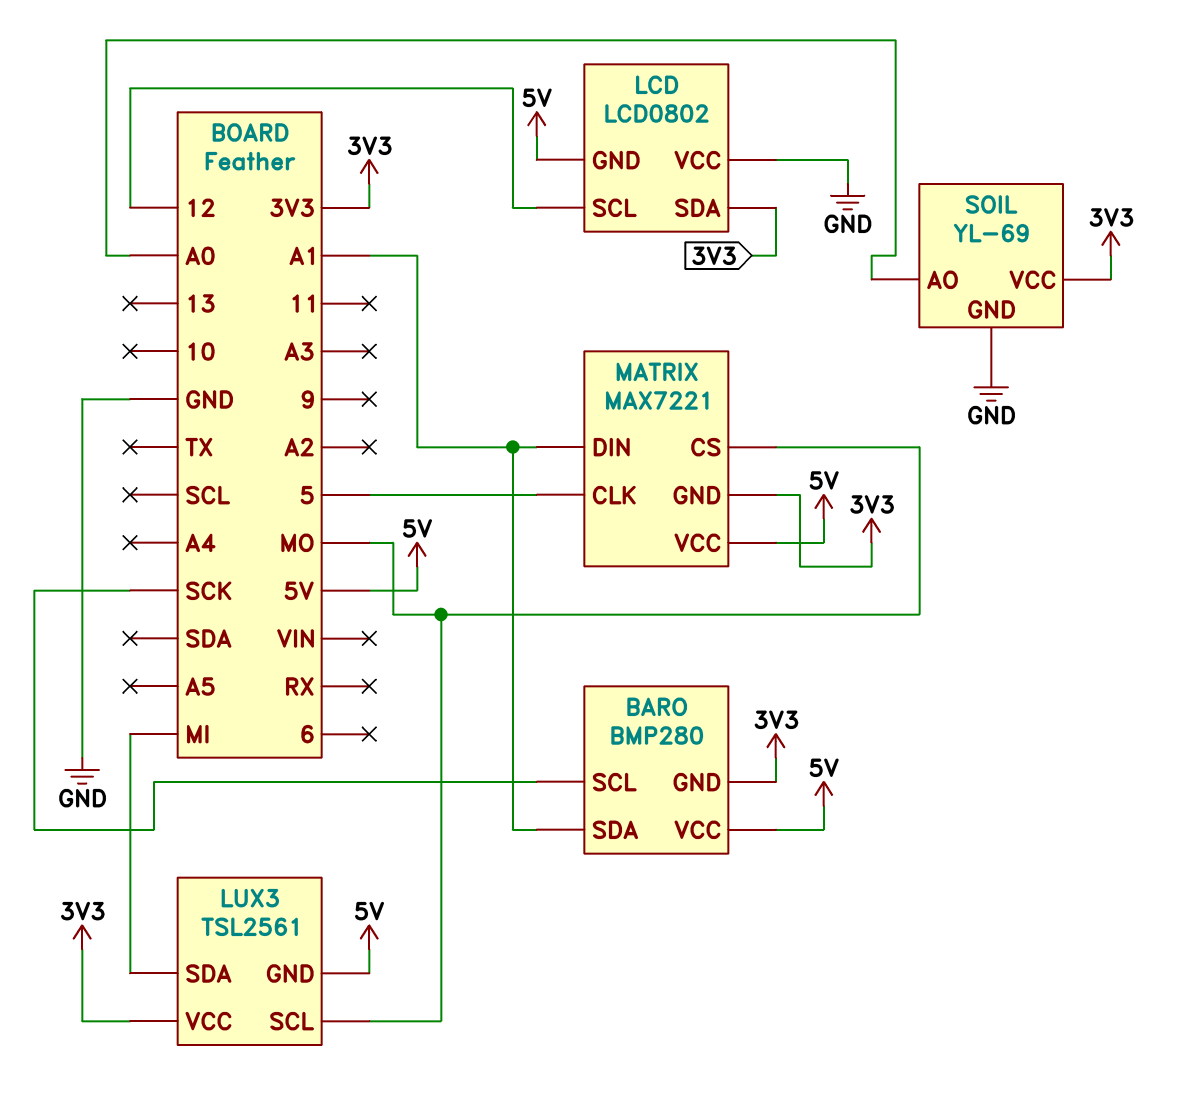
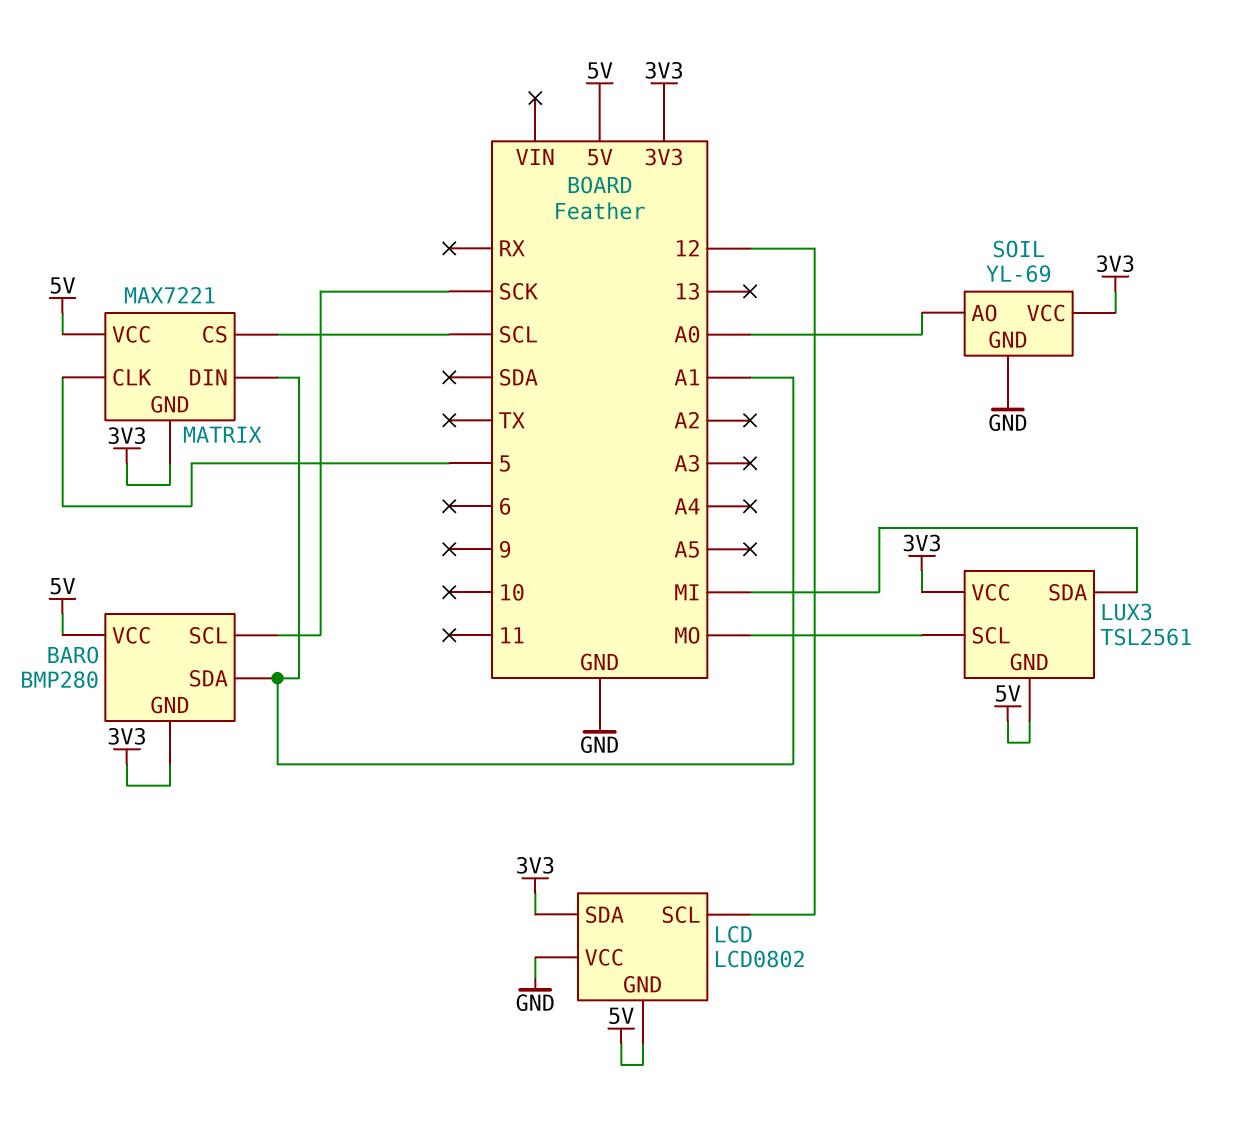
MATRIX pin CS: MO -> SCL

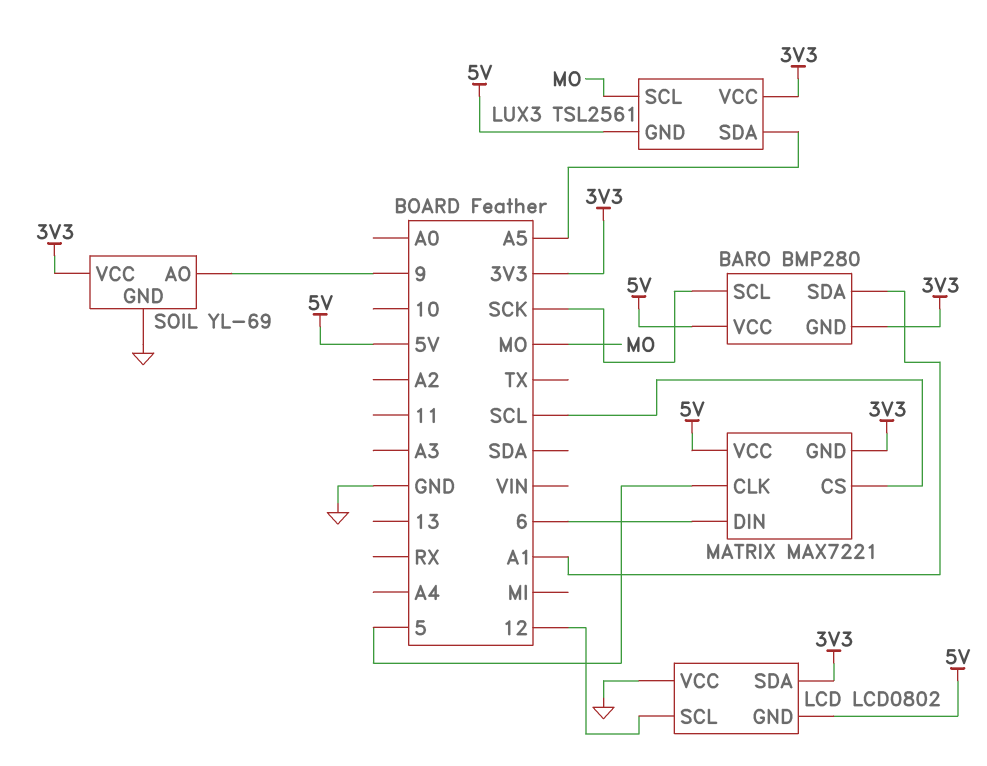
LUX3 pin SDA: MI -> A5
MATRIX pin DIN: A1 -> 6
SOIL pin AO: A0 -> 9

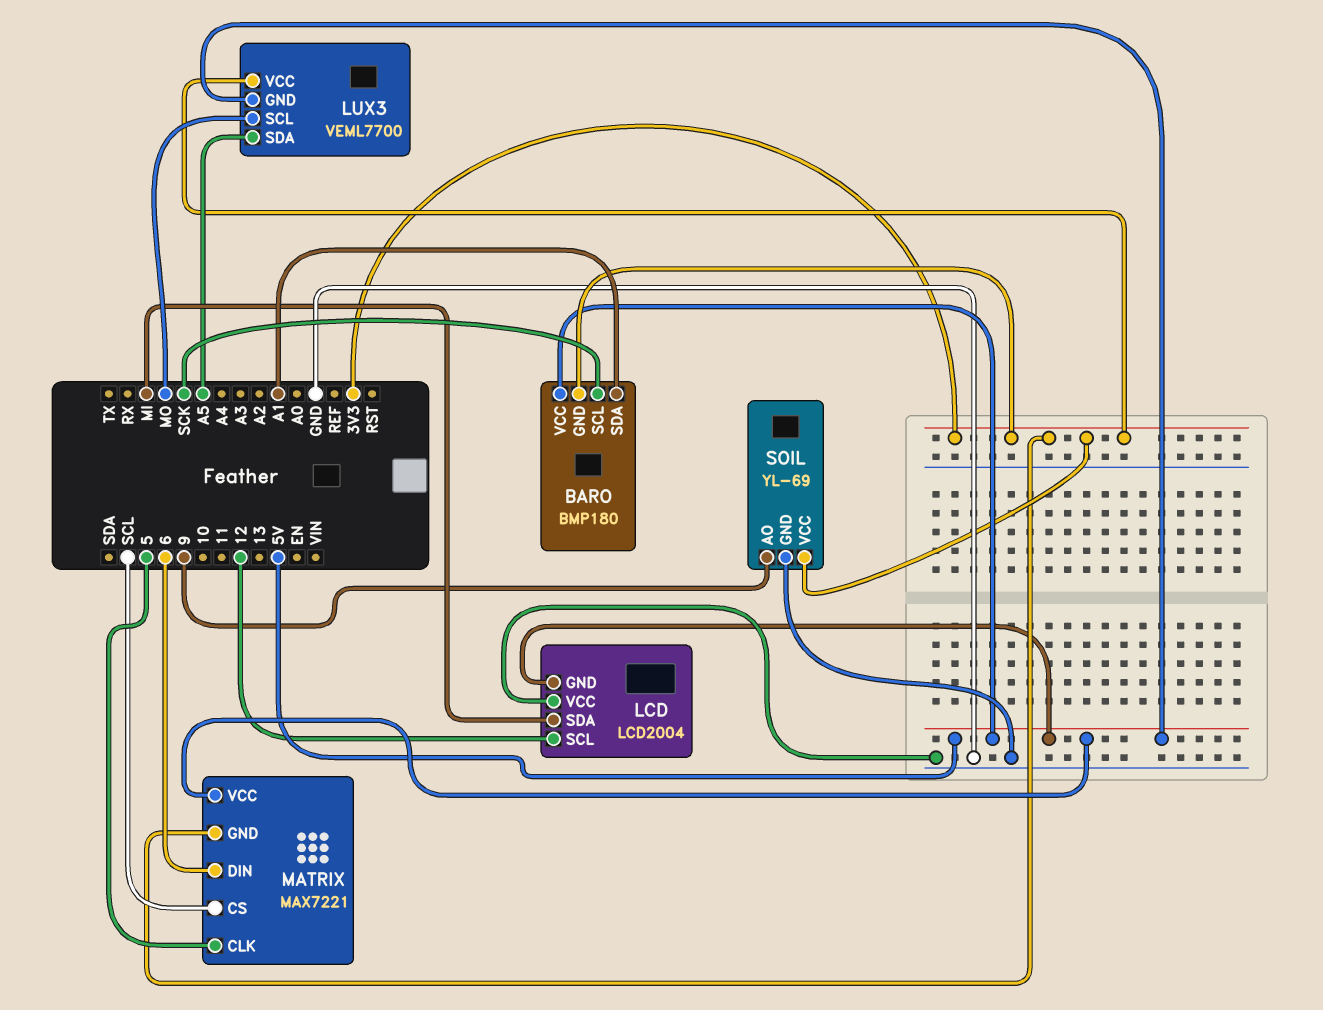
BARO: BMP280 -> BMP180
LCD: LCD0802 -> LCD2004
LCD pin SDA: 3V3 -> MI
LUX3: TSL2561 -> VEML7700

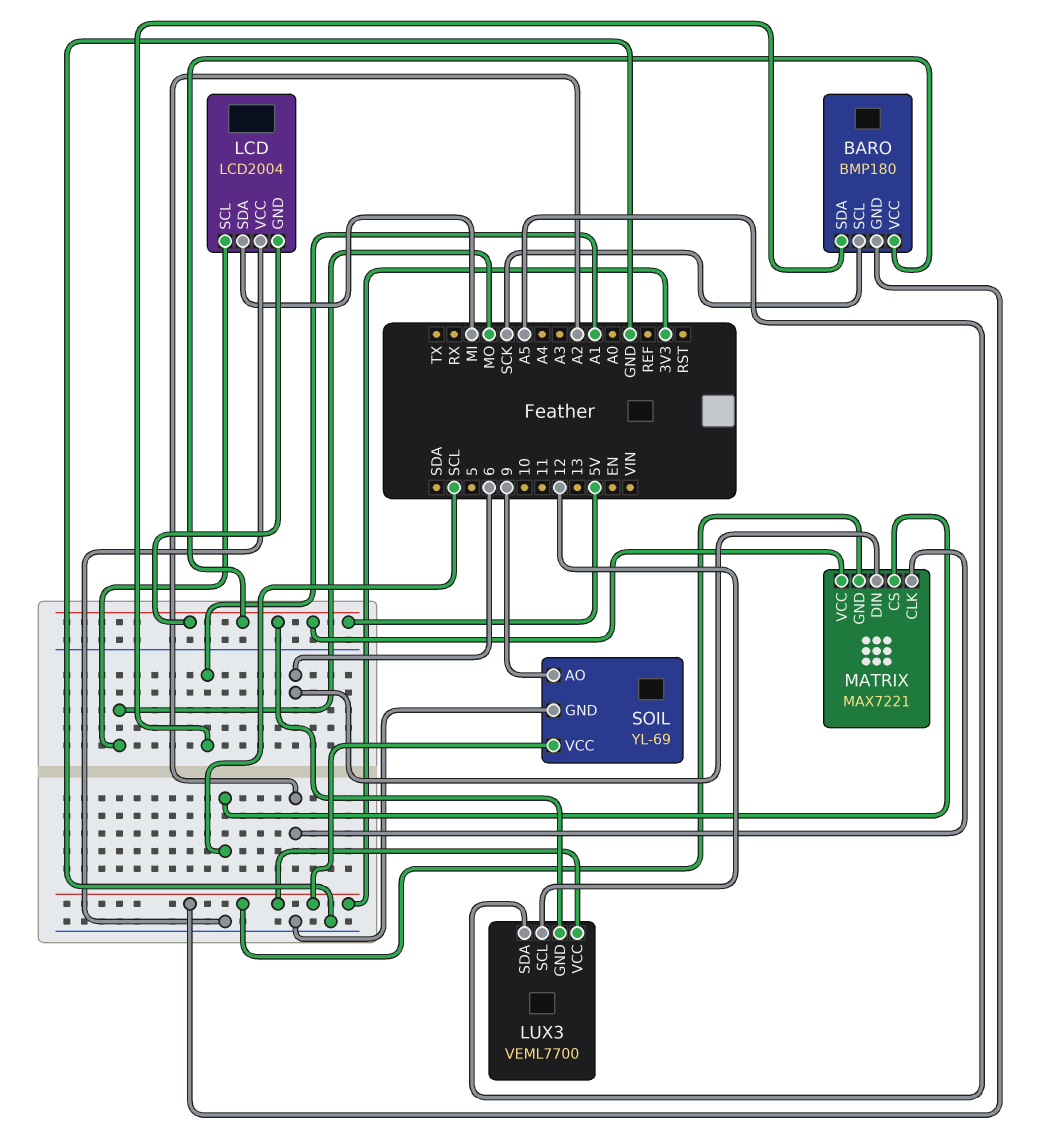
LCD pin SCL: 12 -> MO
LUX3 pin SCL: MO -> 12
MATRIX pin CLK: 5 -> A2

